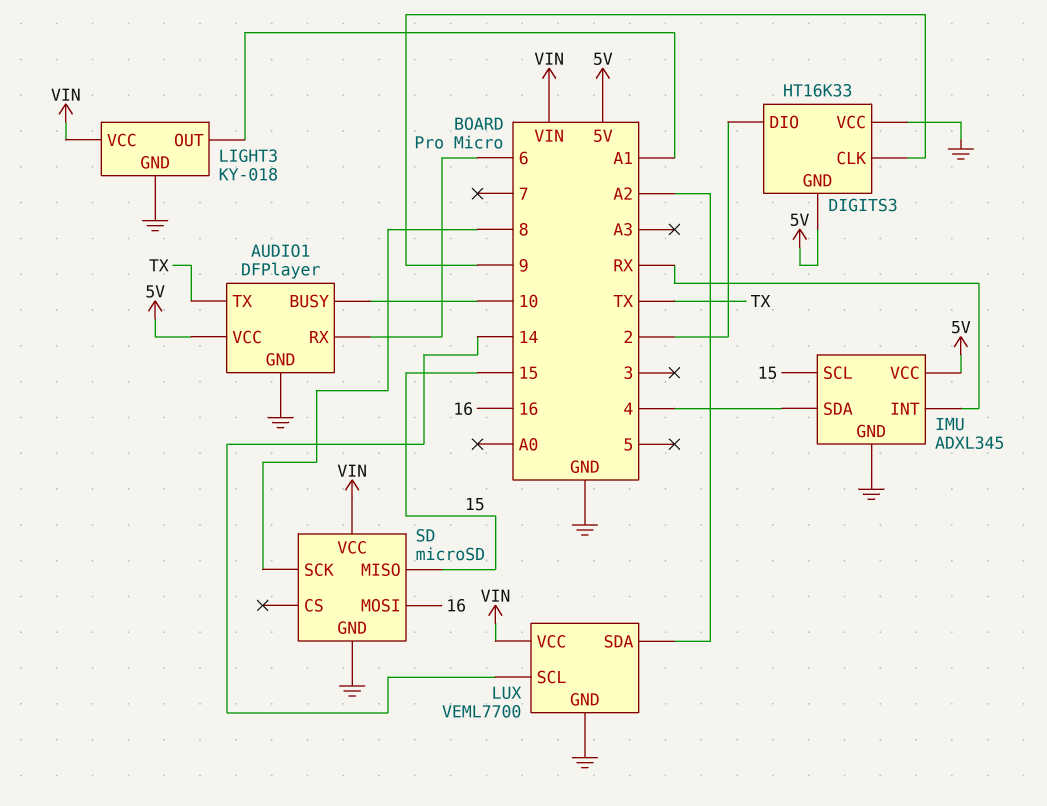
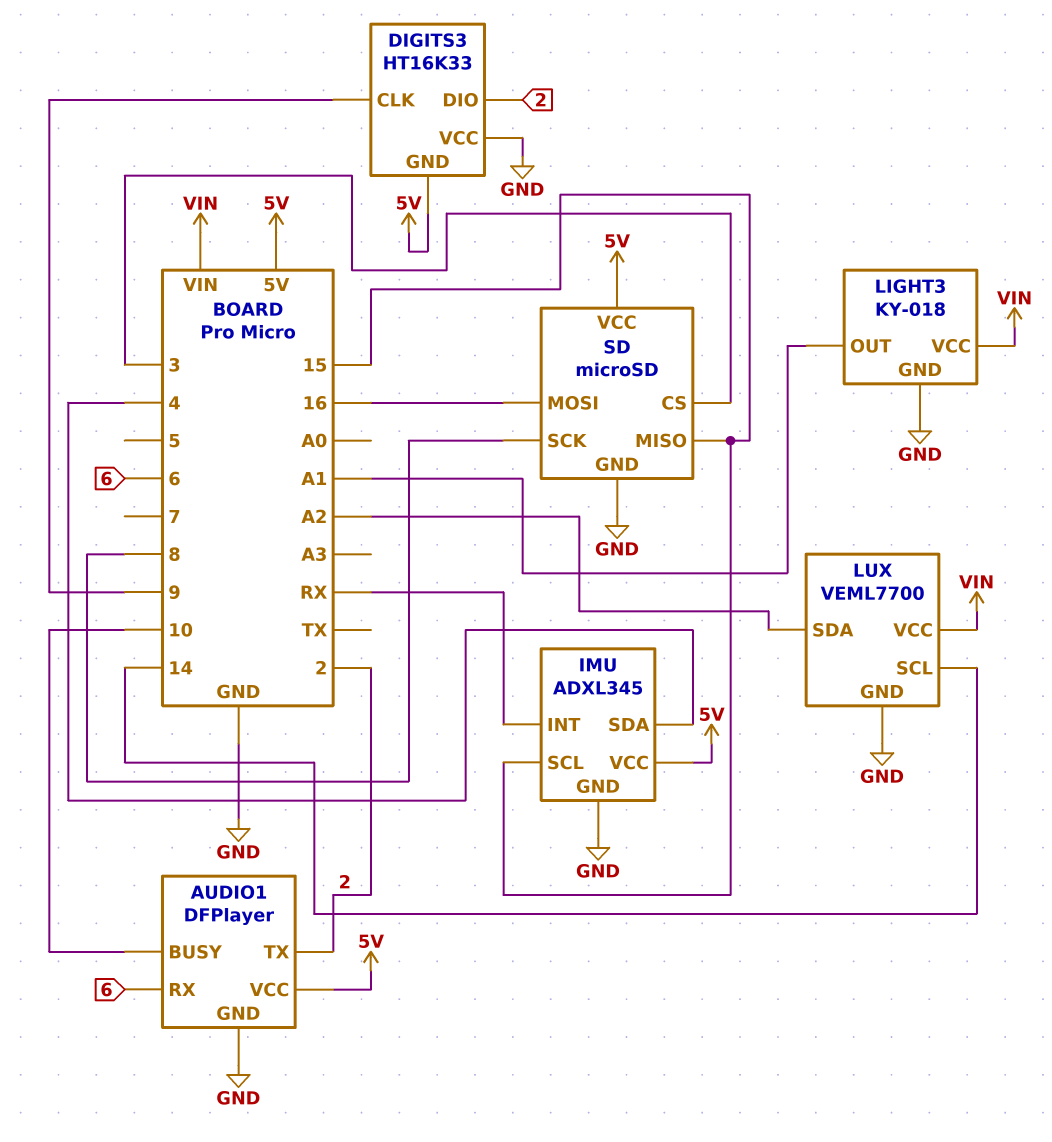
AUDIO1 pin TX: TX -> 2
SD pin CS: none -> 3
SD pin VCC: VIN -> 5V

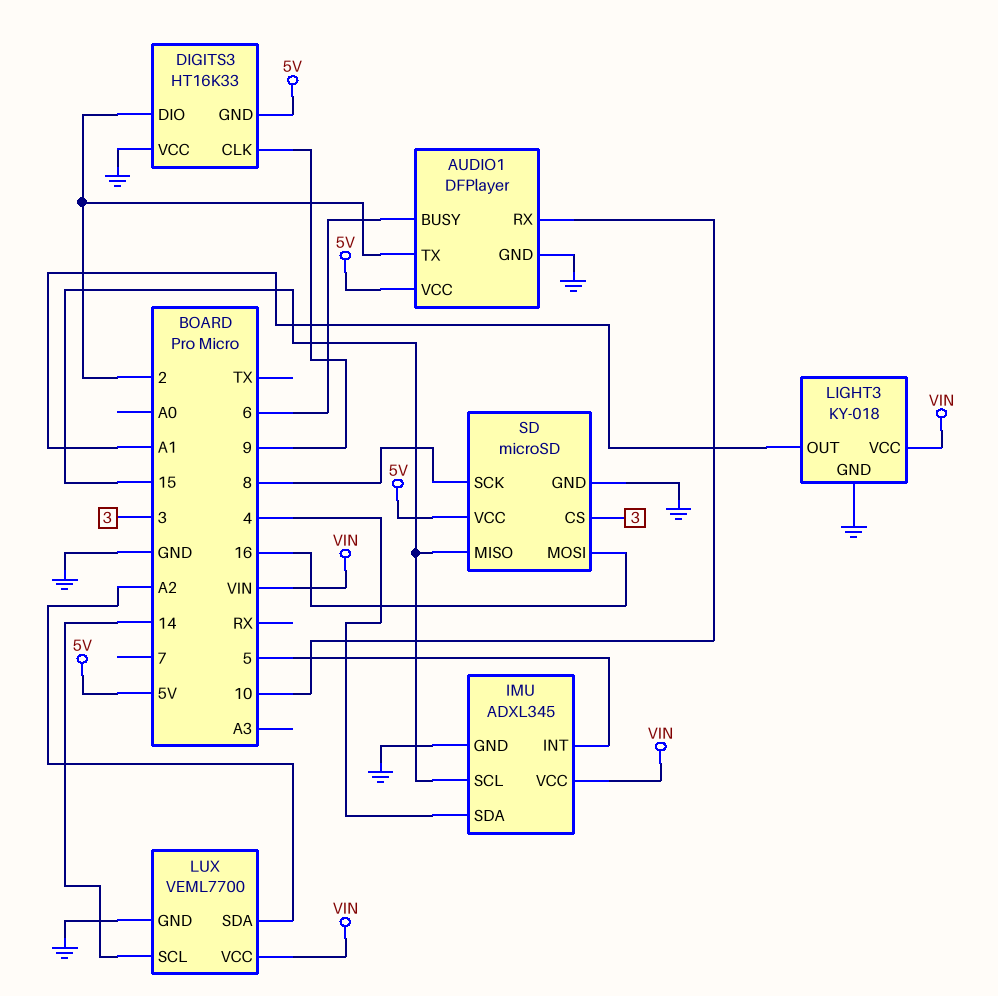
AUDIO1 pin BUSY: 10 -> 6
AUDIO1 pin RX: 6 -> 10
IMU pin INT: RX -> 5
IMU pin VCC: 5V -> VIN

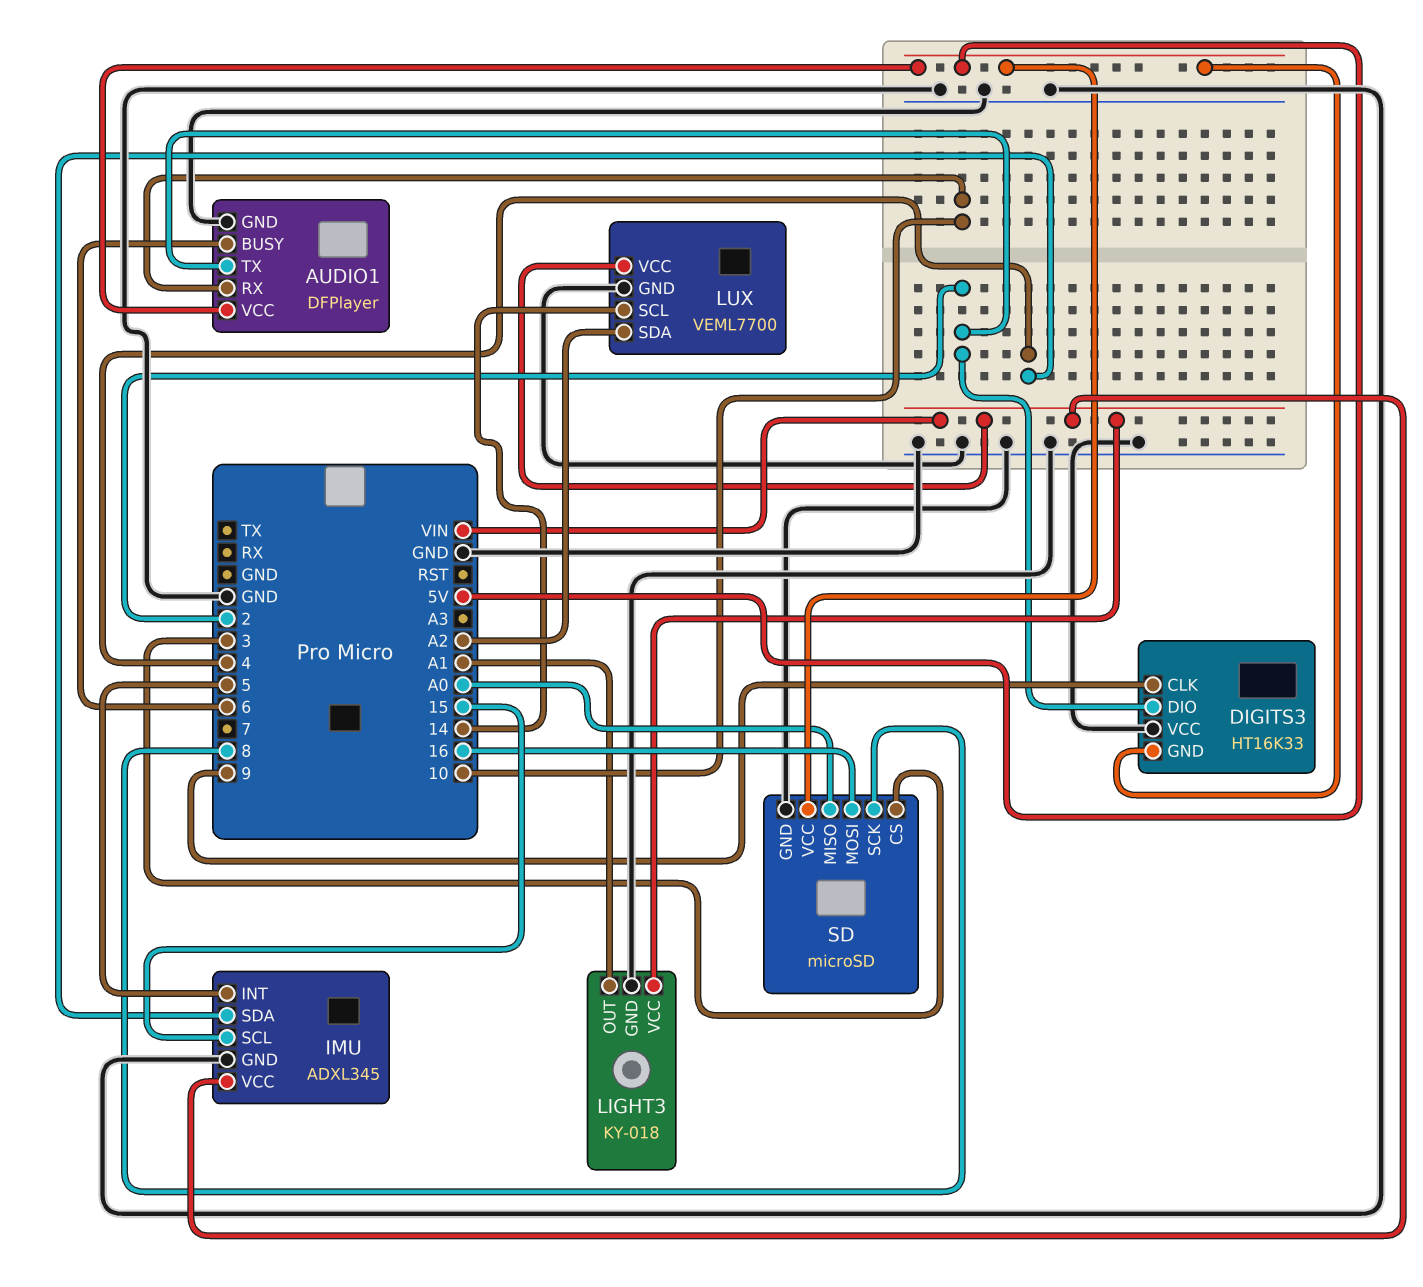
SD pin MISO: 15 -> A0

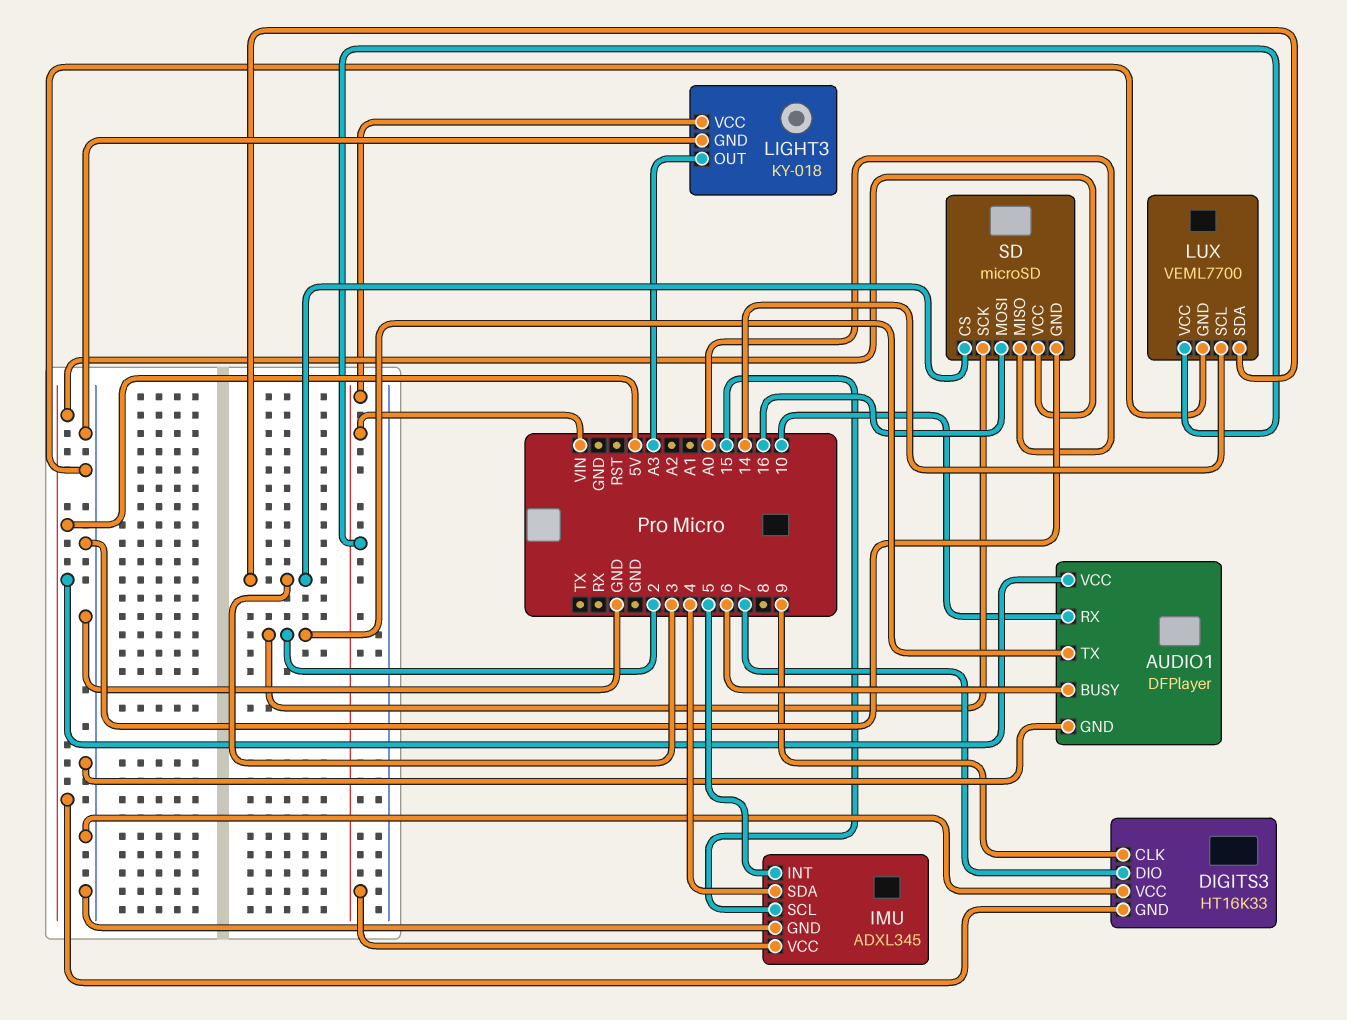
DIGITS3 pin DIO: 2 -> 7
LIGHT3 pin OUT: A1 -> A3
LUX pin SDA: A2 -> 3
SD pin SCK: 8 -> 2

